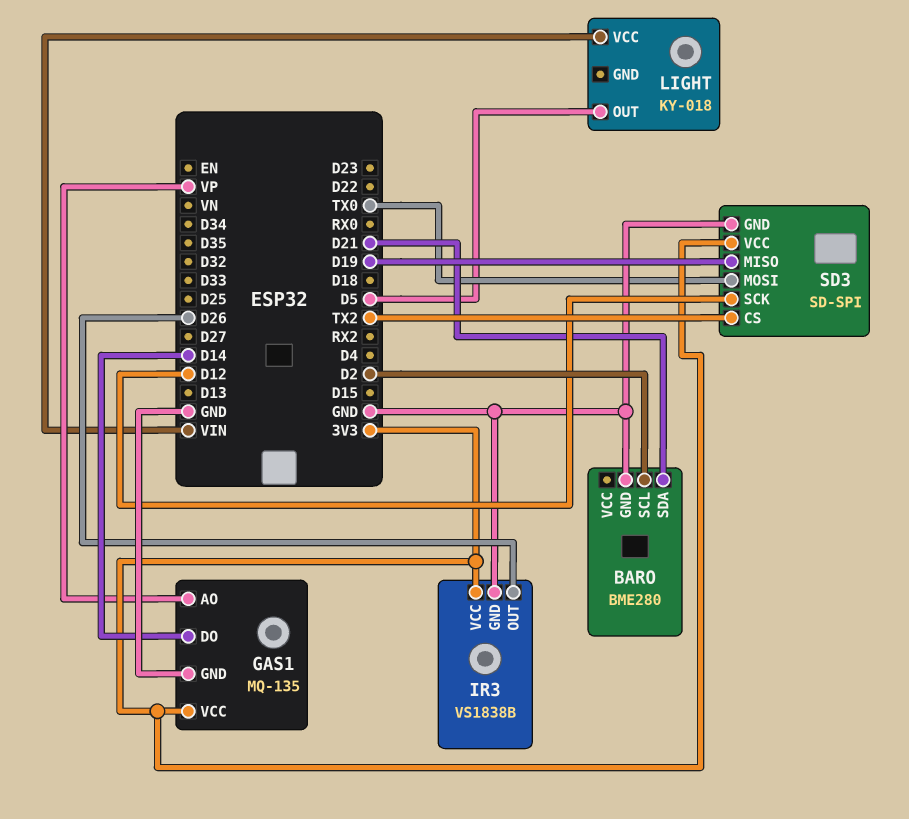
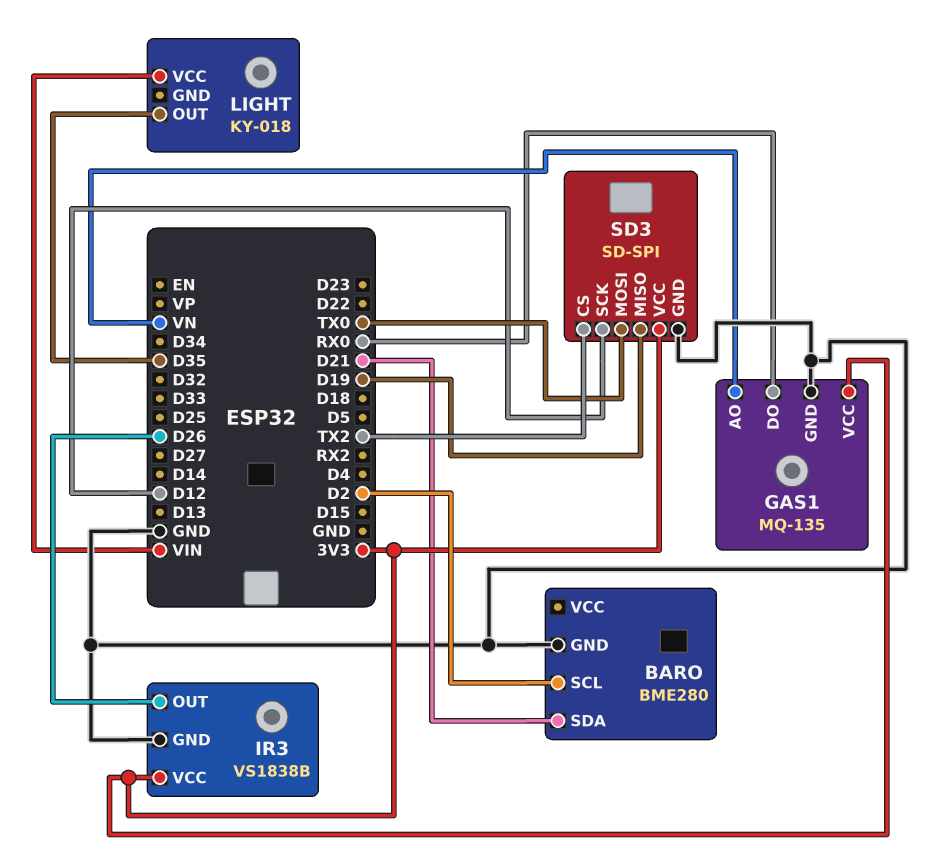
GAS1 pin AO: VP -> VN
GAS1 pin DO: D14 -> RX0
LIGHT pin OUT: D5 -> D35

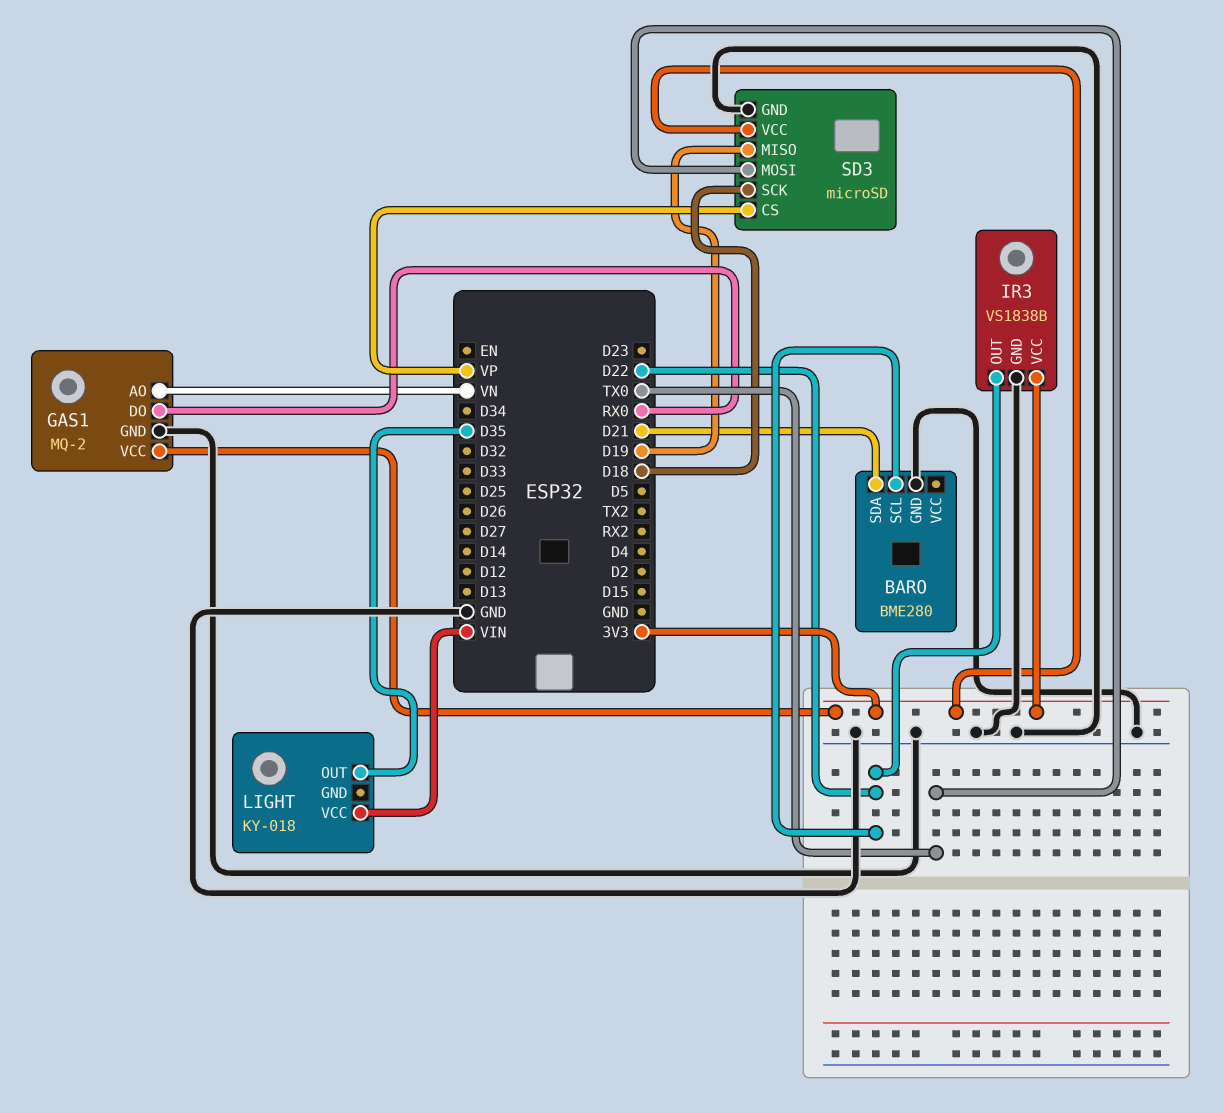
BARO pin SCL: D2 -> D22
GAS1: MQ-135 -> MQ-2
IR3 pin OUT: D26 -> D22
SD3: SD-SPI -> microSD
SD3 pin CS: TX2 -> VP
SD3 pin SCK: D12 -> D18

